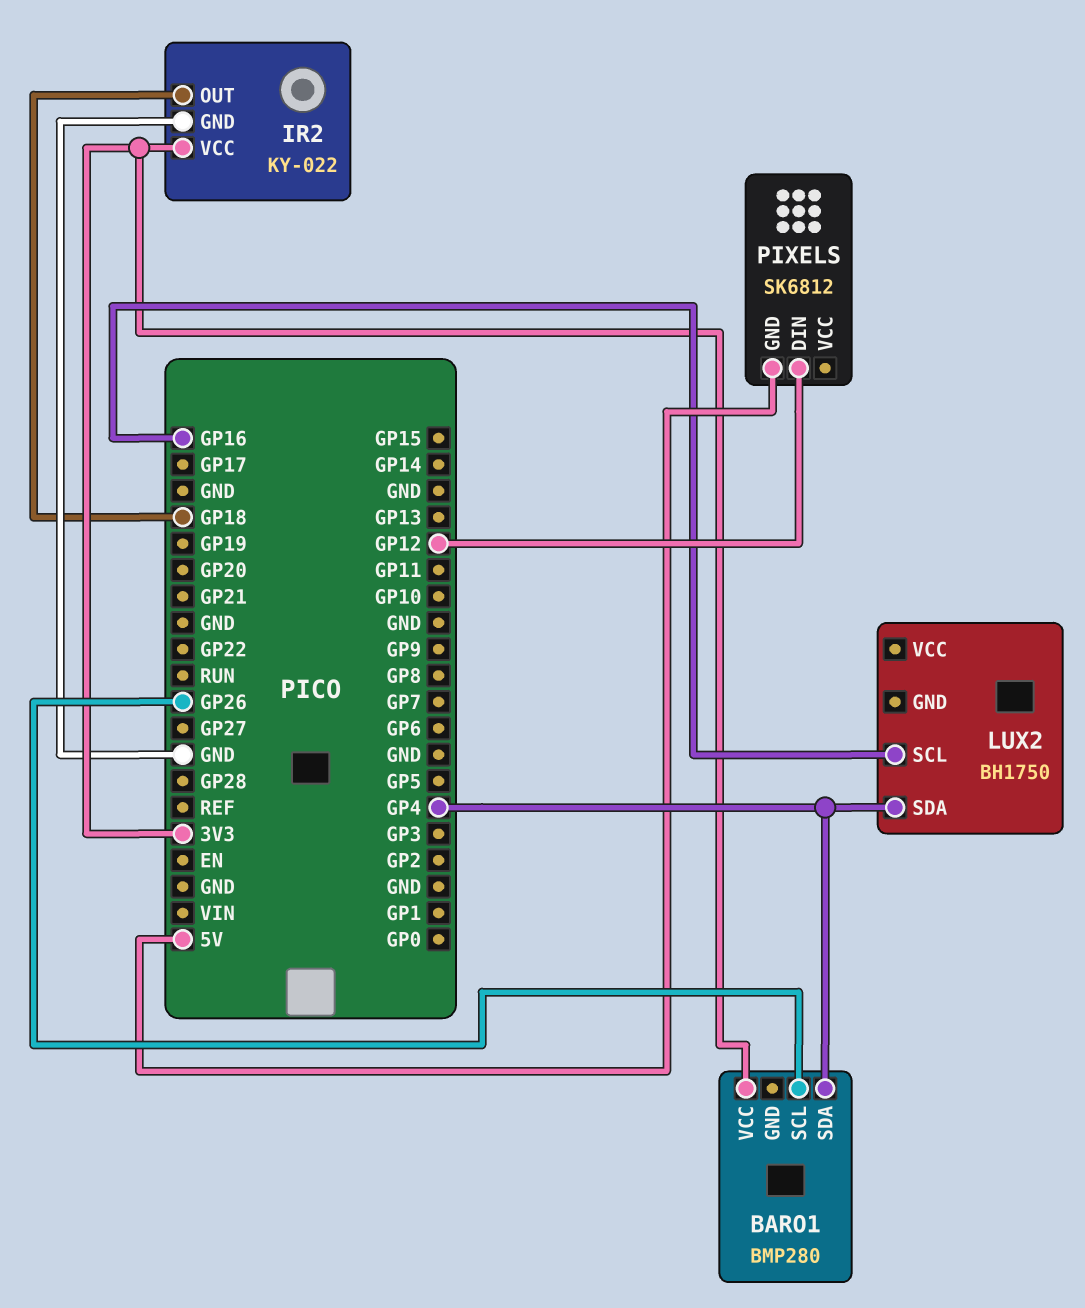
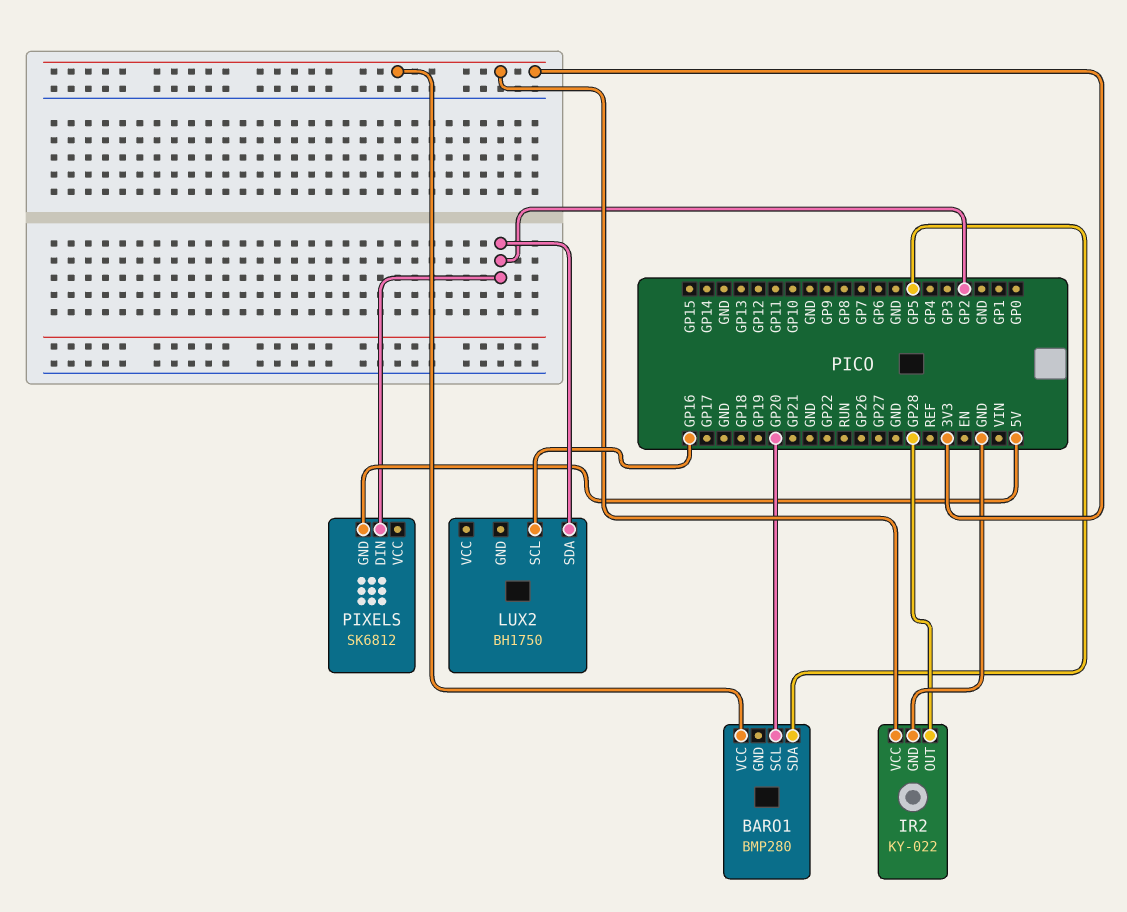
BARO1 pin SCL: GP26 -> GP20
BARO1 pin SDA: GP4 -> GP5
IR2 pin OUT: GP18 -> GP28
LUX2 pin SDA: GP4 -> GP2
PIXELS pin DIN: GP12 -> GP2

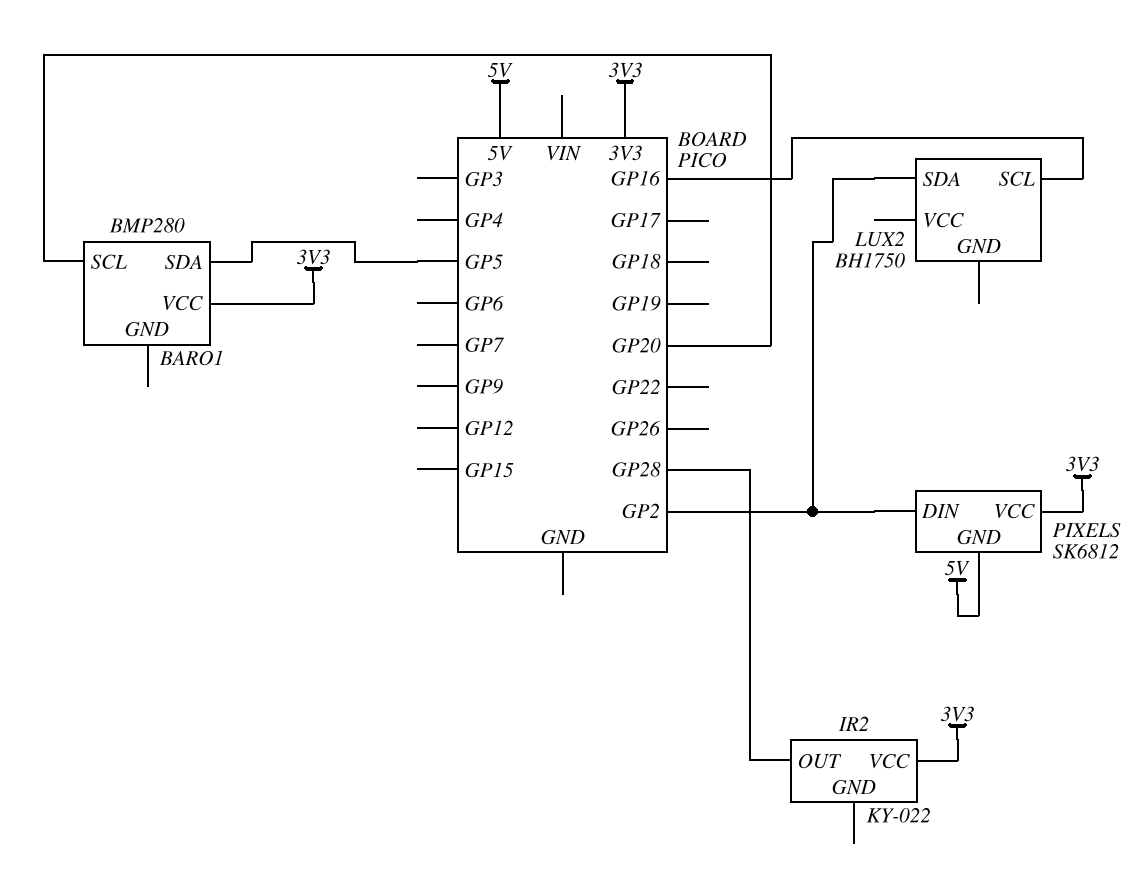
IR2 pin GND: GND -> none
PIXELS pin VCC: none -> 3V3

